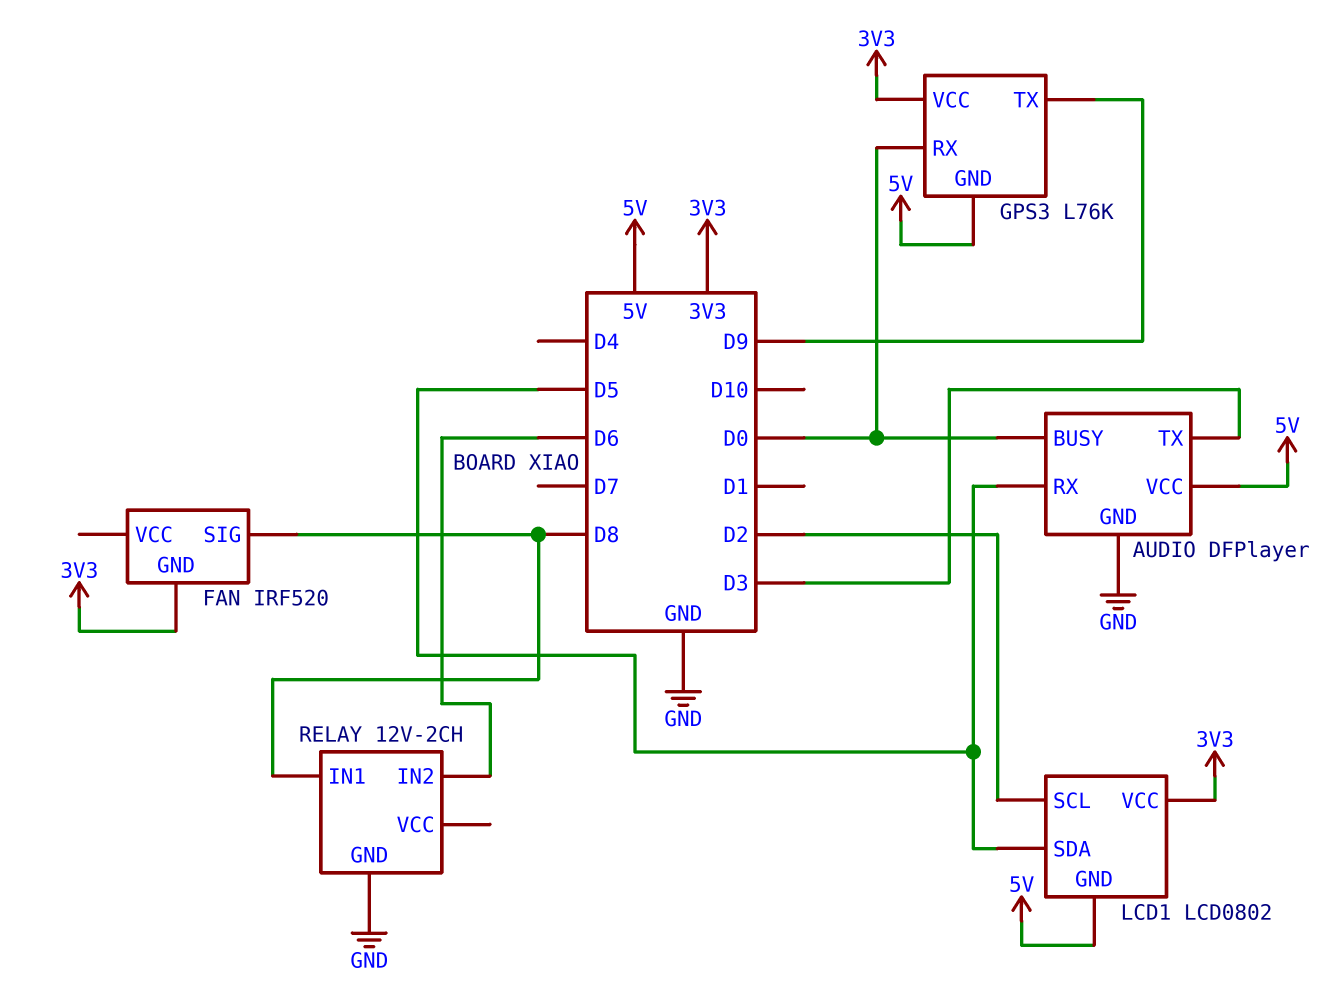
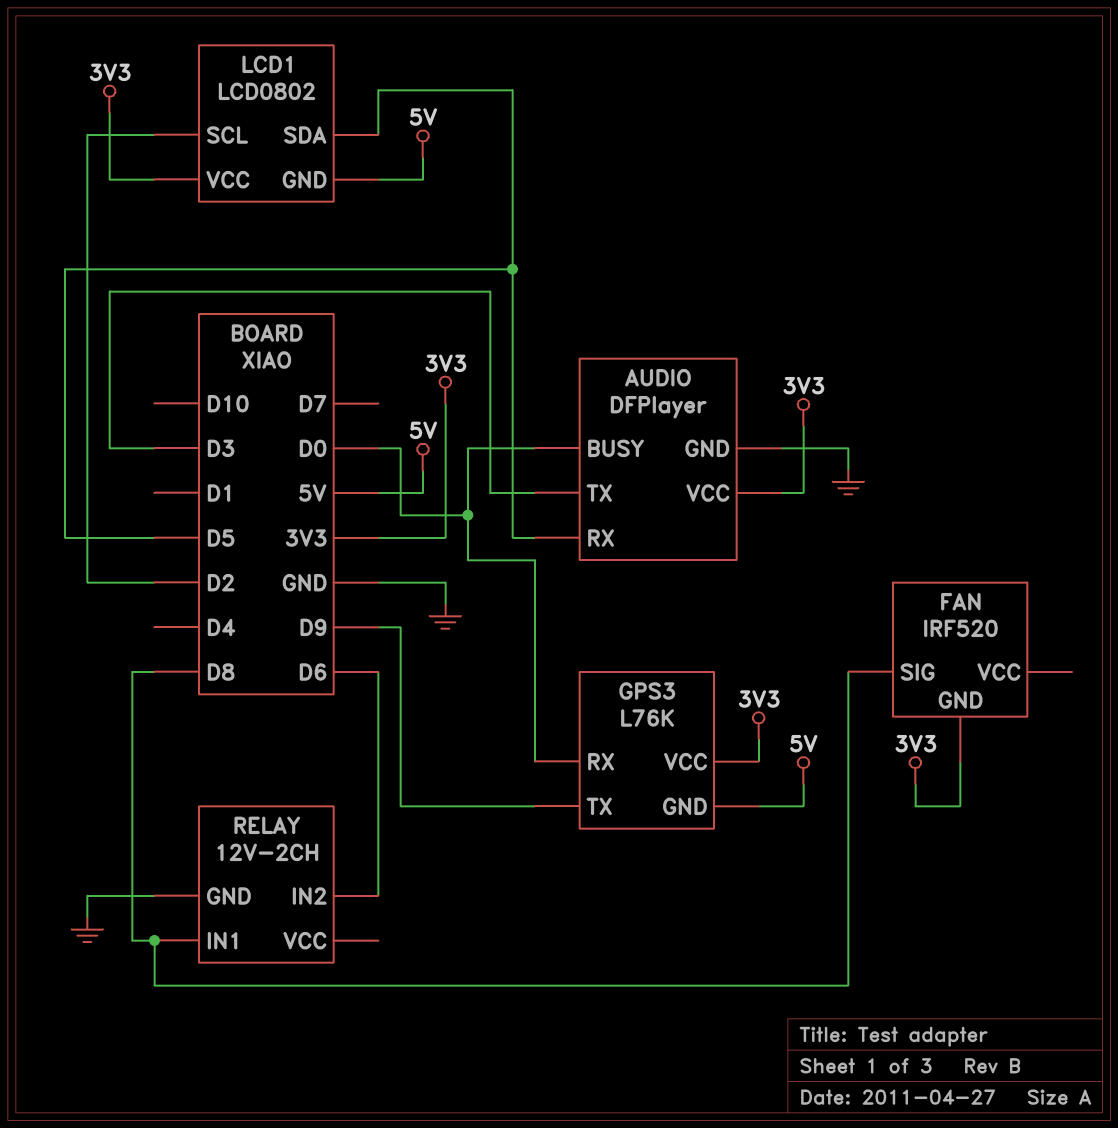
AUDIO pin VCC: 5V -> 3V3

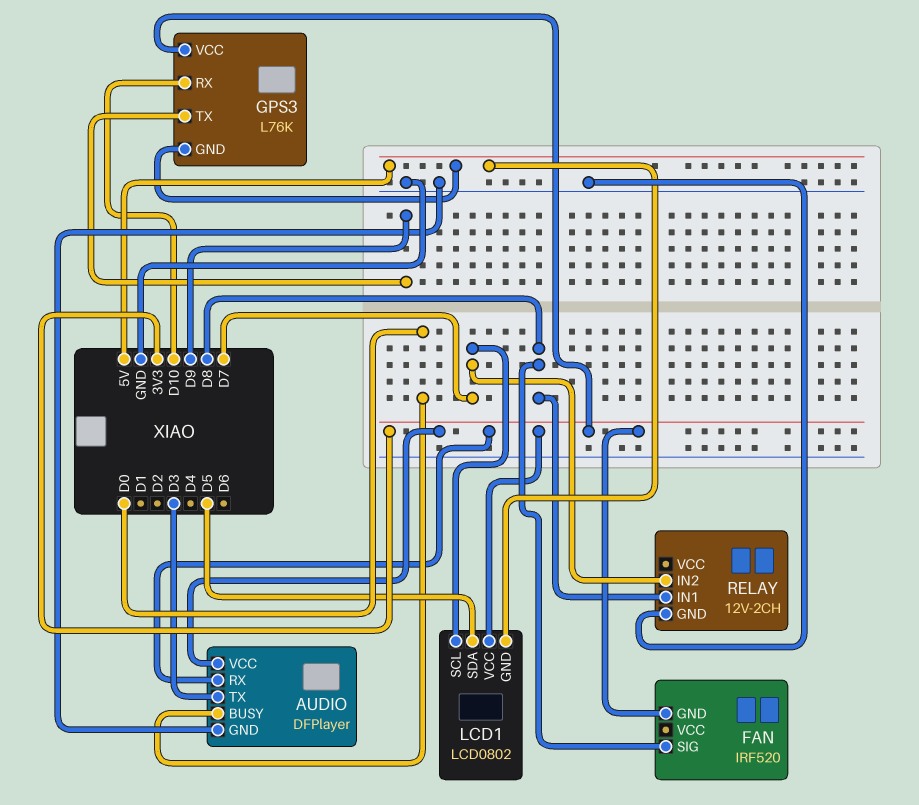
AUDIO pin RX: D5 -> 3V3
GPS3 pin RX: D0 -> D10
LCD1 pin SCL: D2 -> D7
RELAY pin IN2: D6 -> D7

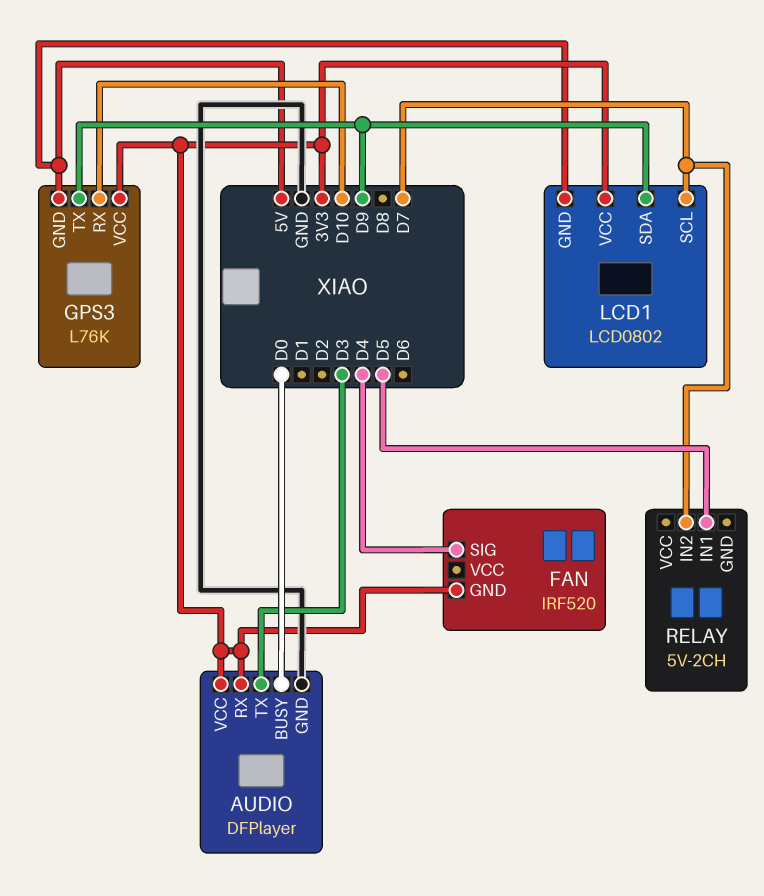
FAN pin SIG: D8 -> D4
LCD1 pin SDA: D5 -> D9
RELAY: 12V-2CH -> 5V-2CH
RELAY pin GND: GND -> none
RELAY pin IN1: D8 -> D5

